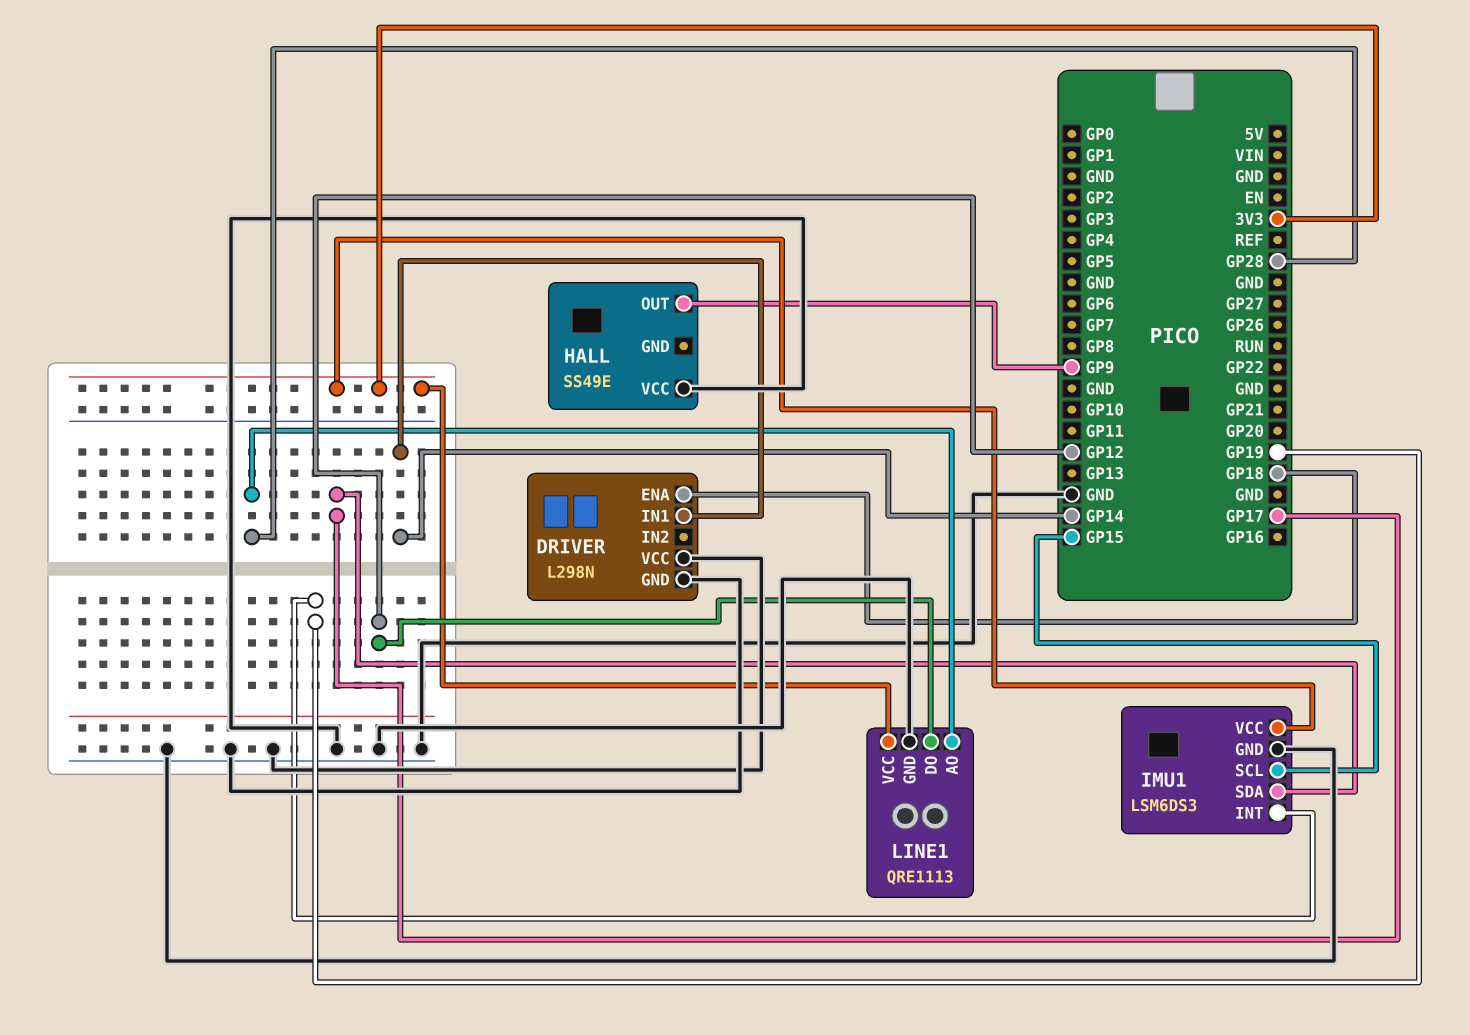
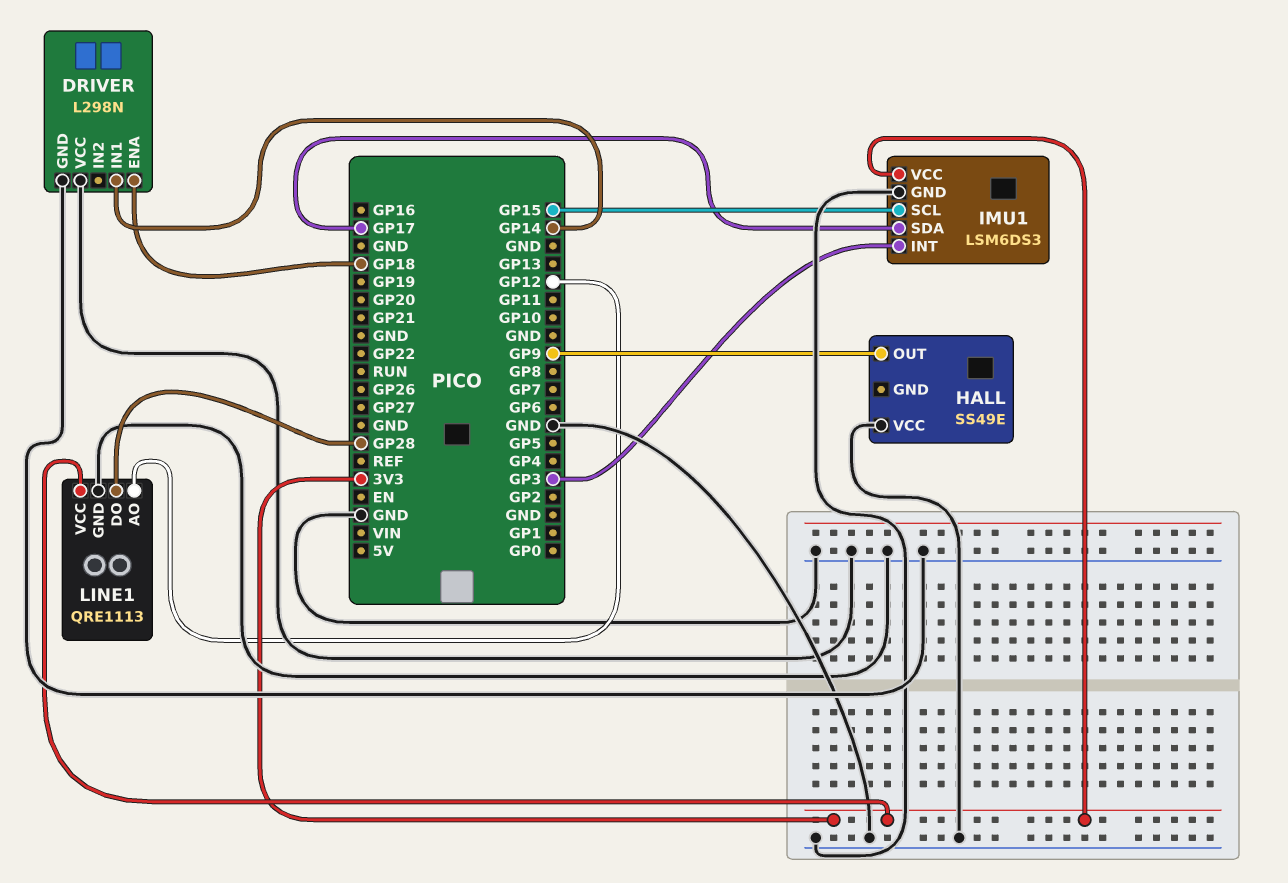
IMU1 pin INT: GP19 -> GP3
LINE1 pin AO: GP28 -> GP12
LINE1 pin DO: GP12 -> GP28

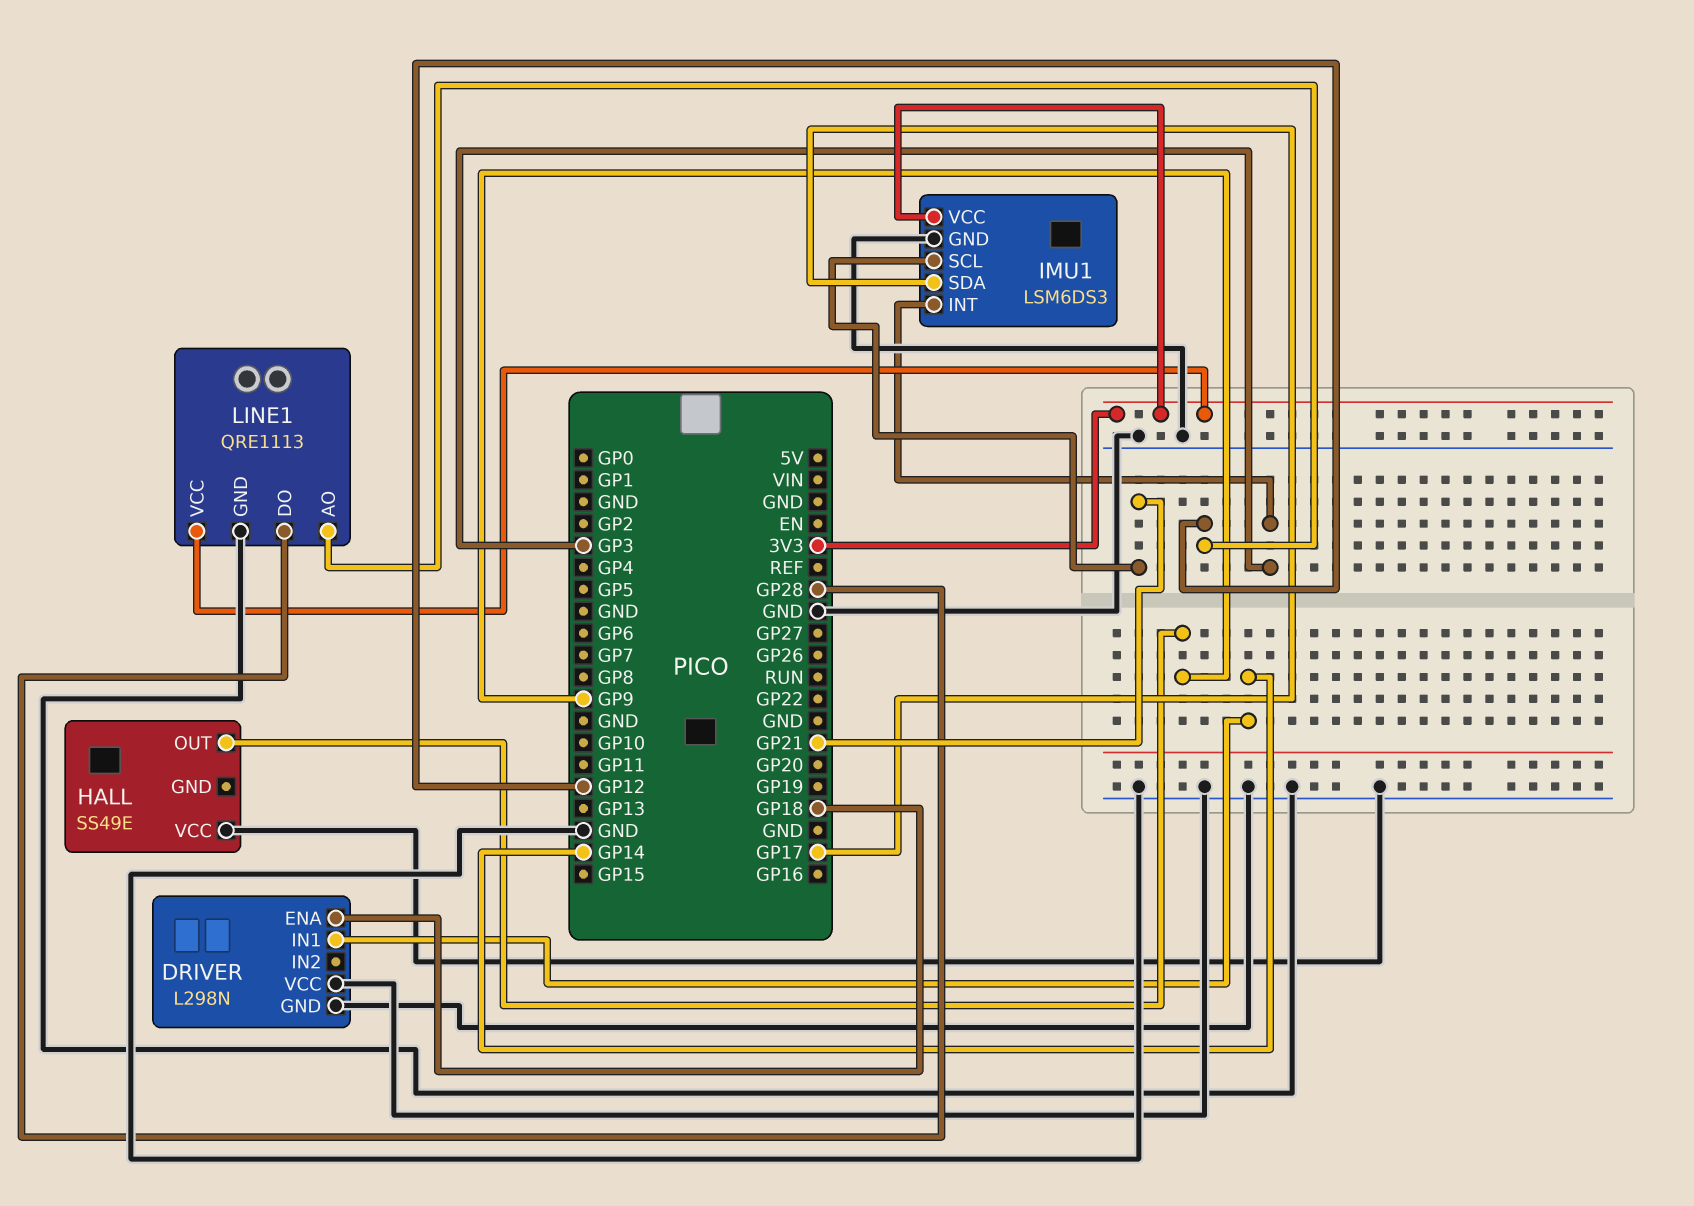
IMU1 pin SCL: GP15 -> GP21

